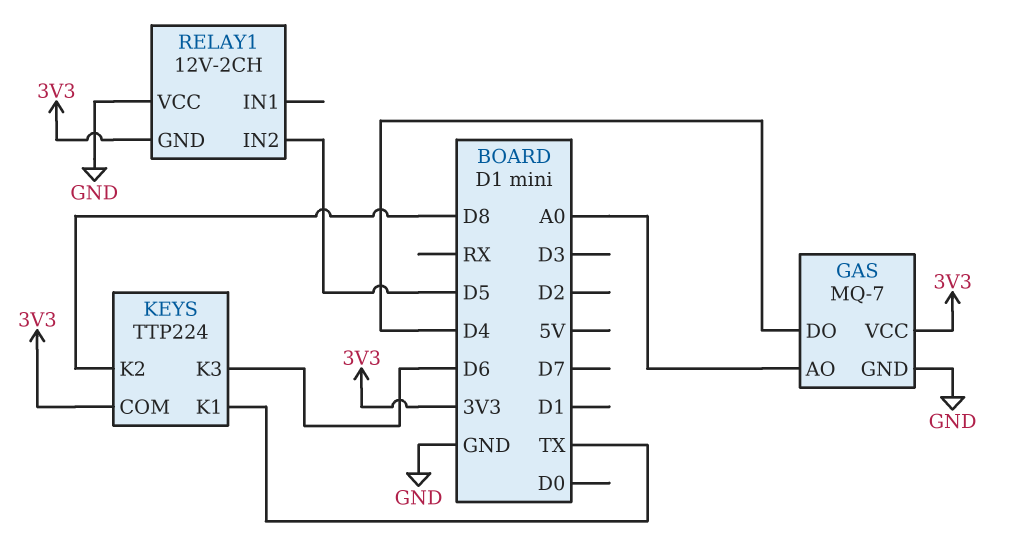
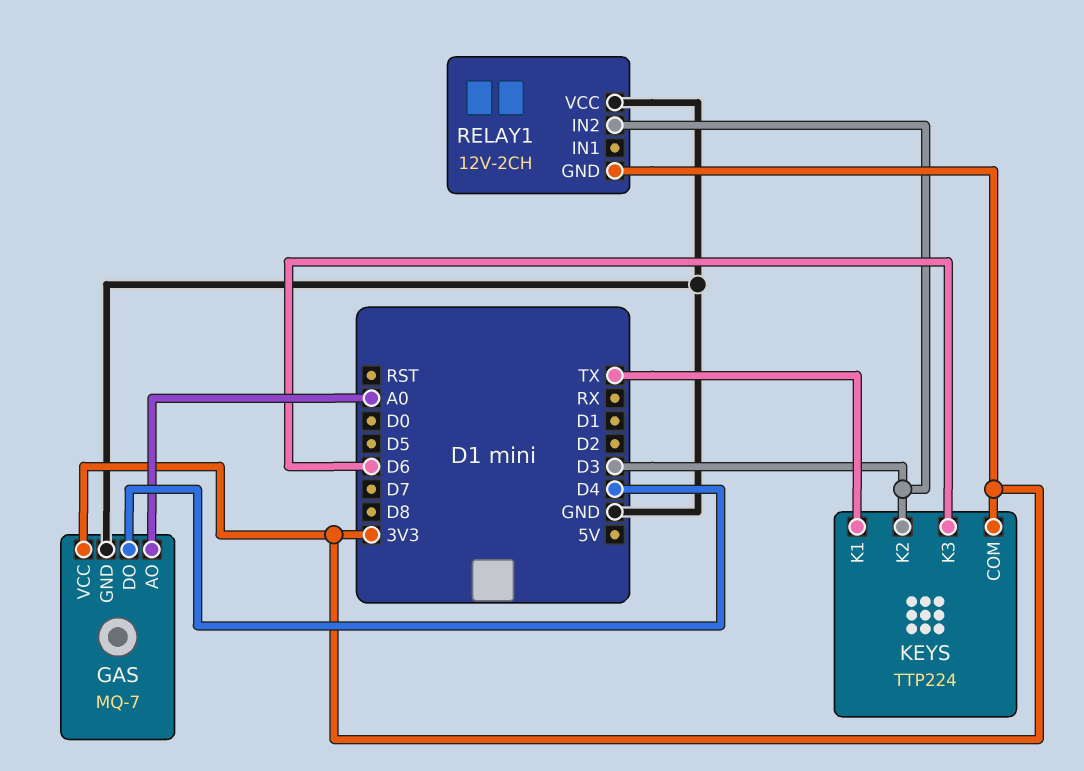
KEYS pin K2: D8 -> D3
RELAY1 pin IN2: D5 -> D3

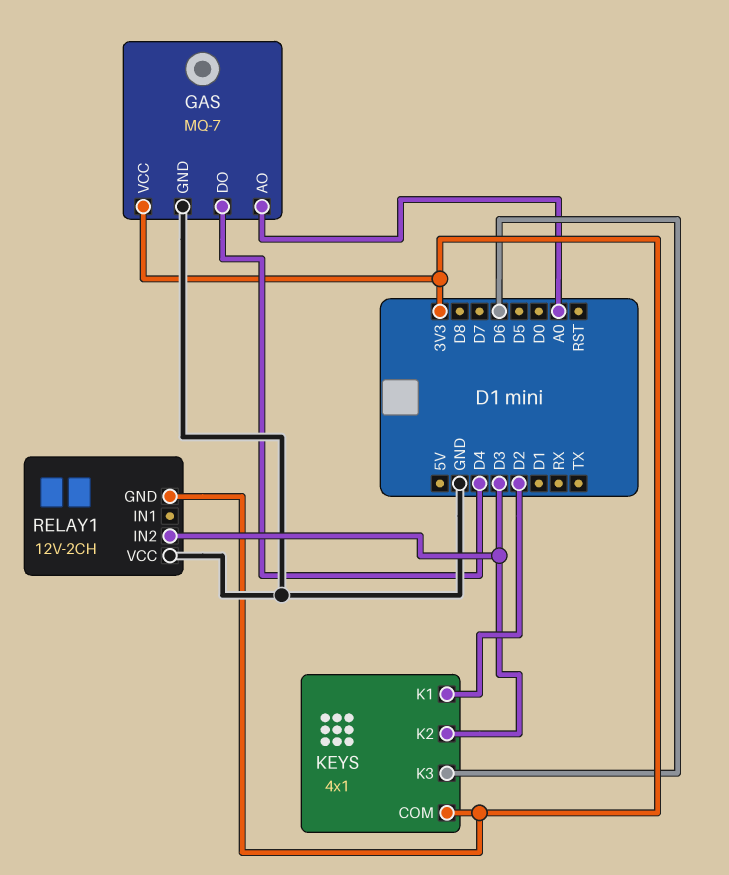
KEYS: TTP224 -> 4x1
KEYS pin K1: TX -> D2

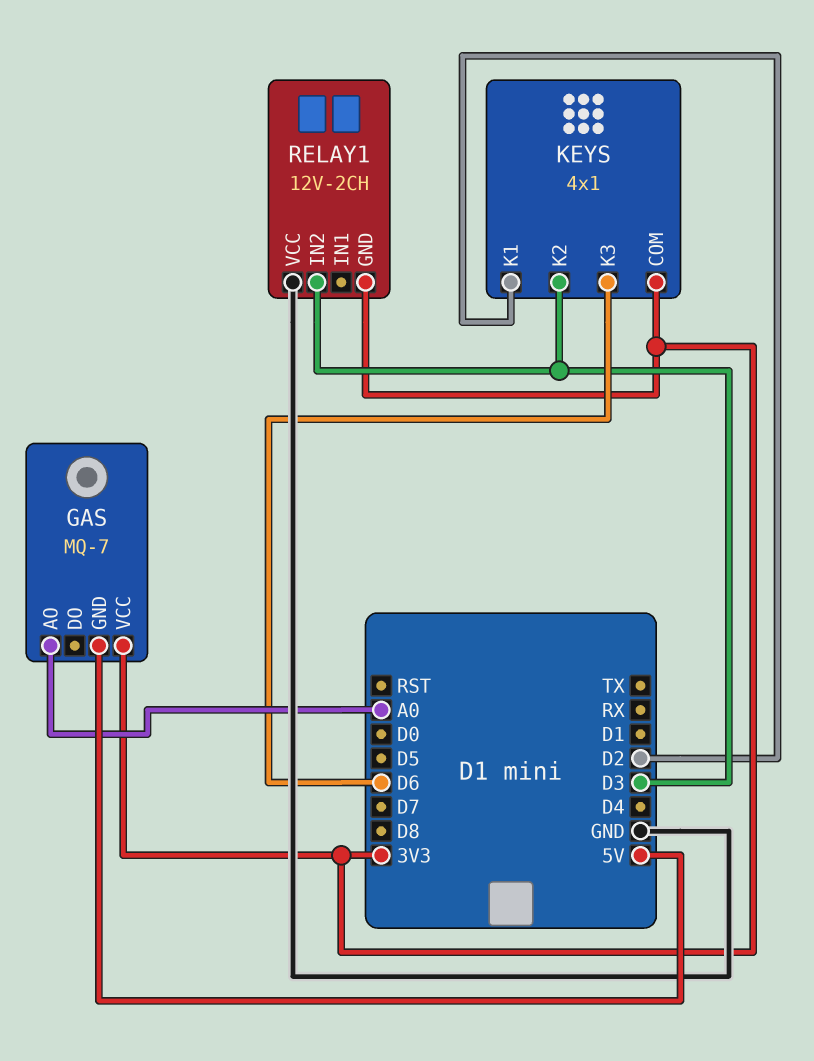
GAS pin DO: D4 -> none
GAS pin GND: GND -> 5V

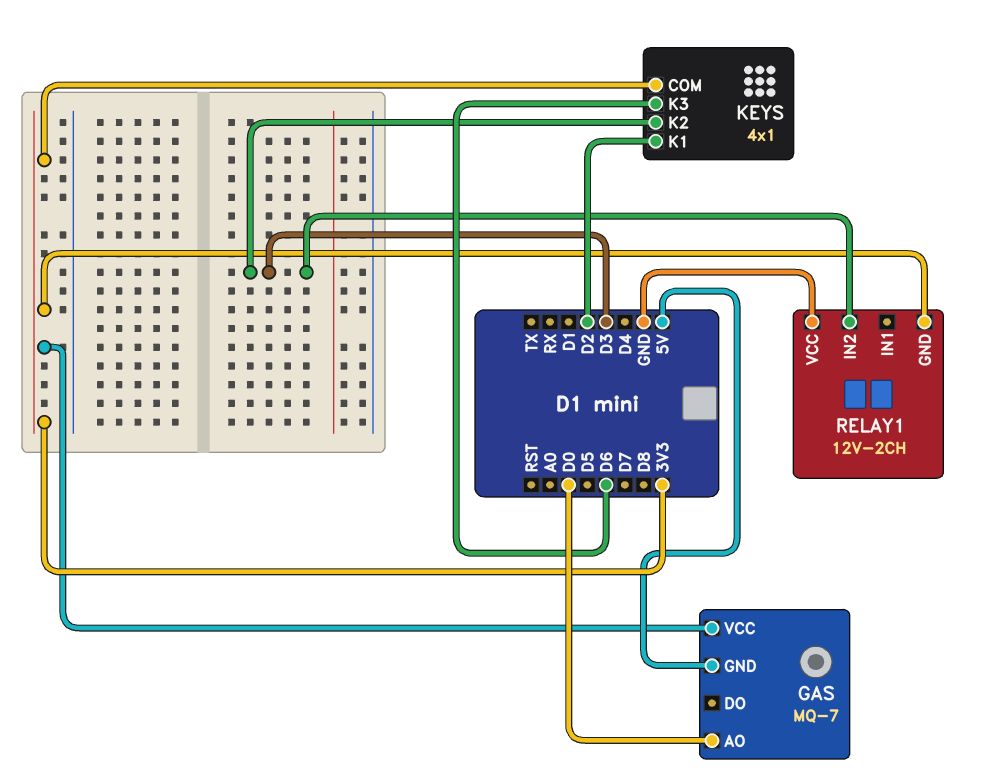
GAS pin AO: A0 -> D0

